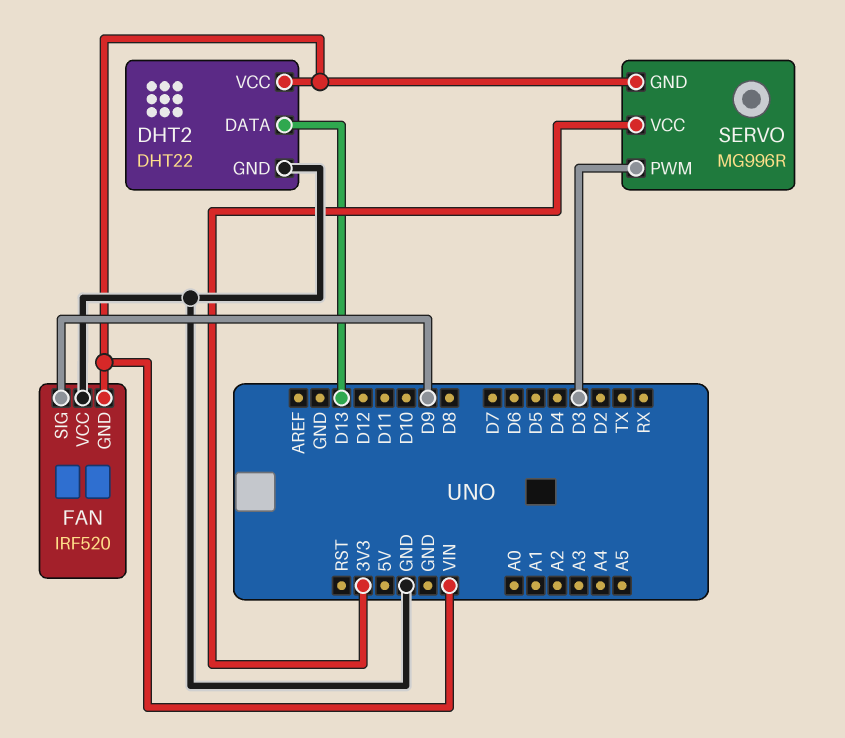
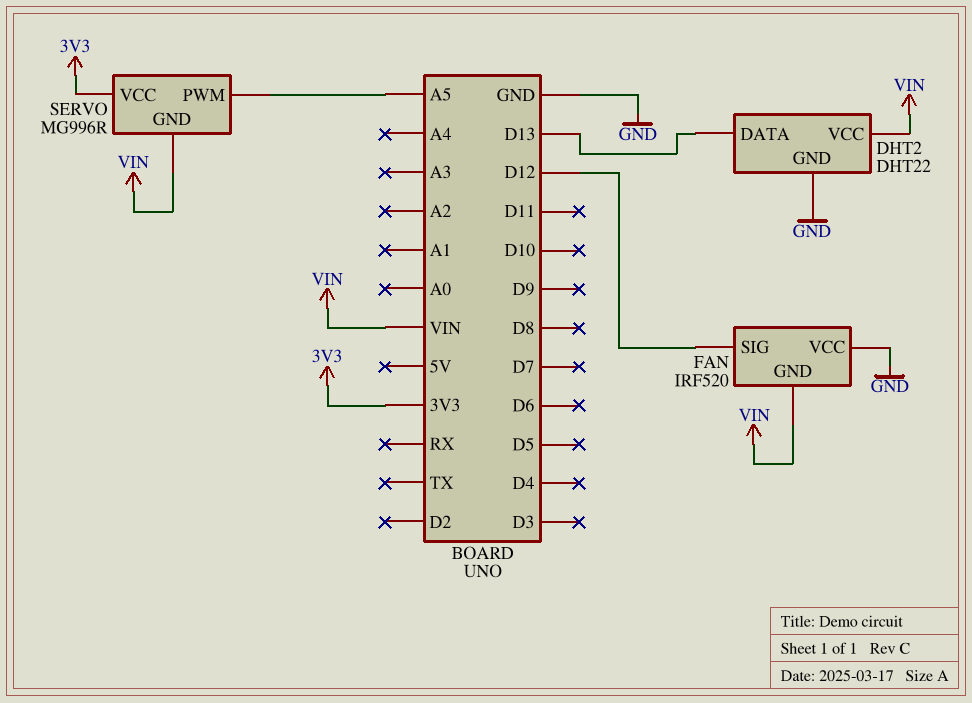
FAN pin SIG: D9 -> D12
SERVO pin PWM: D3 -> A5

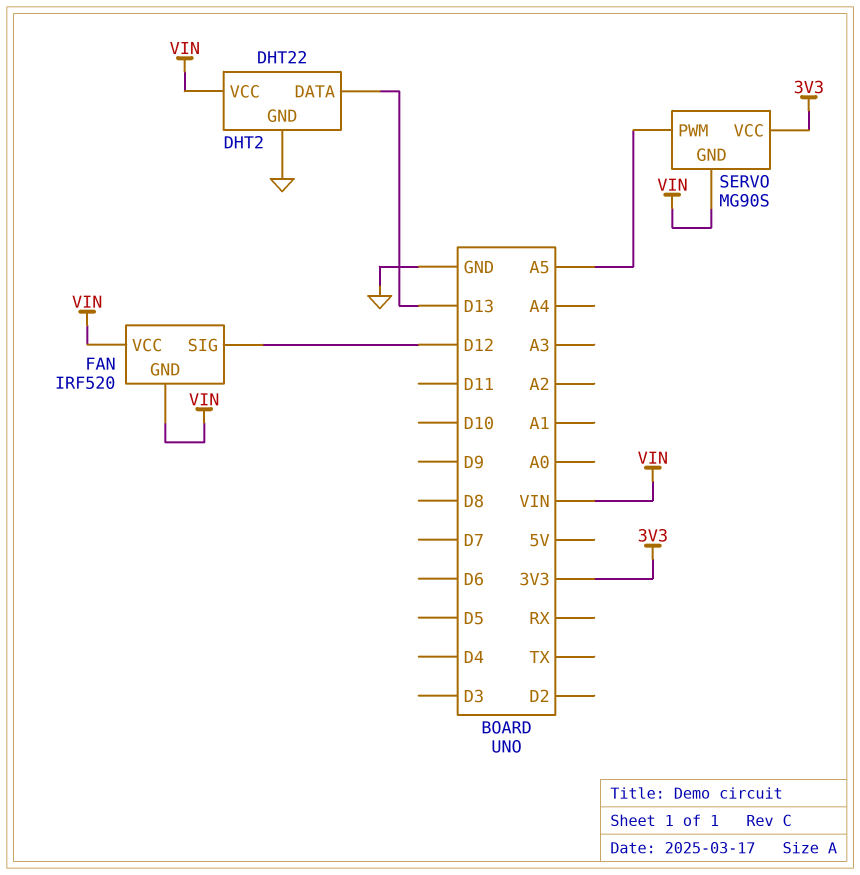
FAN pin VCC: GND -> VIN
SERVO: MG996R -> MG90S

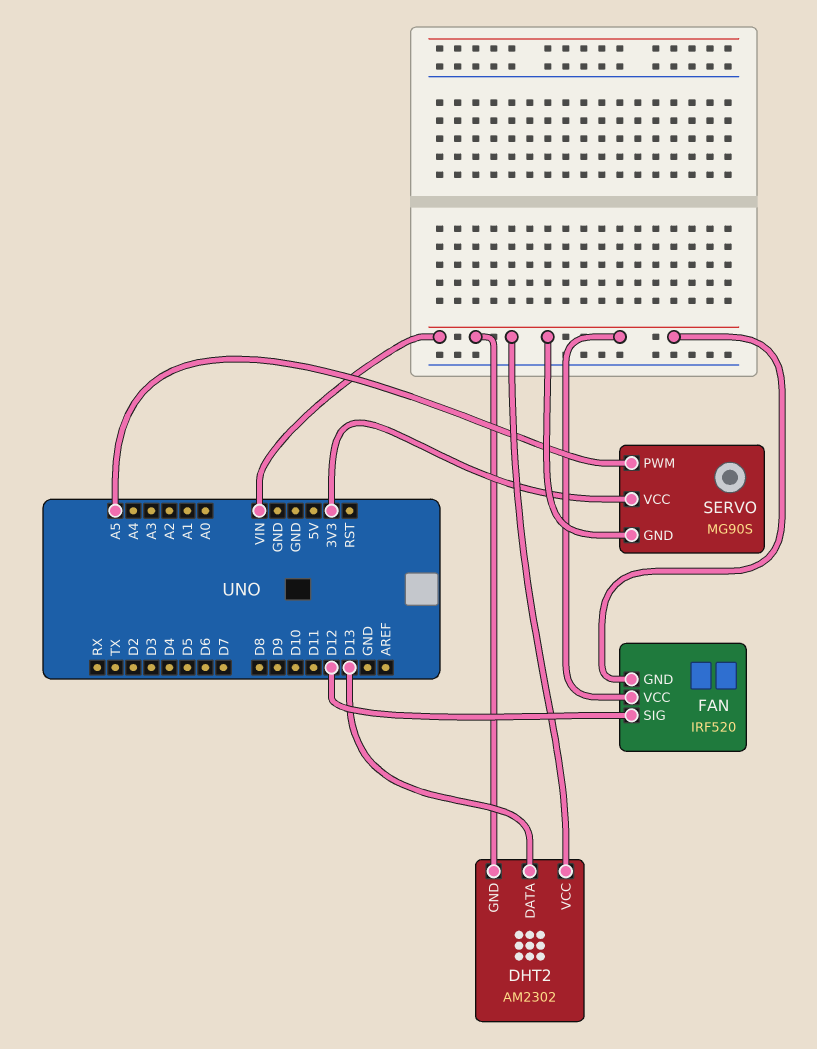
DHT2: DHT22 -> AM2302
DHT2 pin GND: GND -> VIN

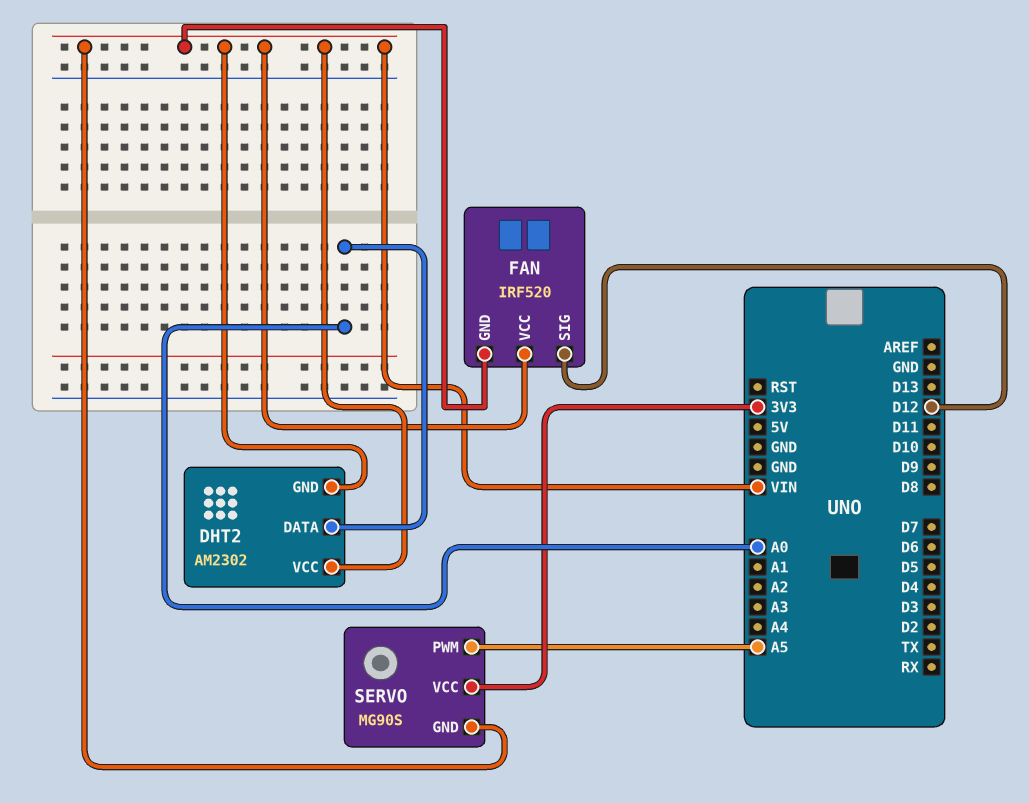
DHT2 pin DATA: D13 -> A0

